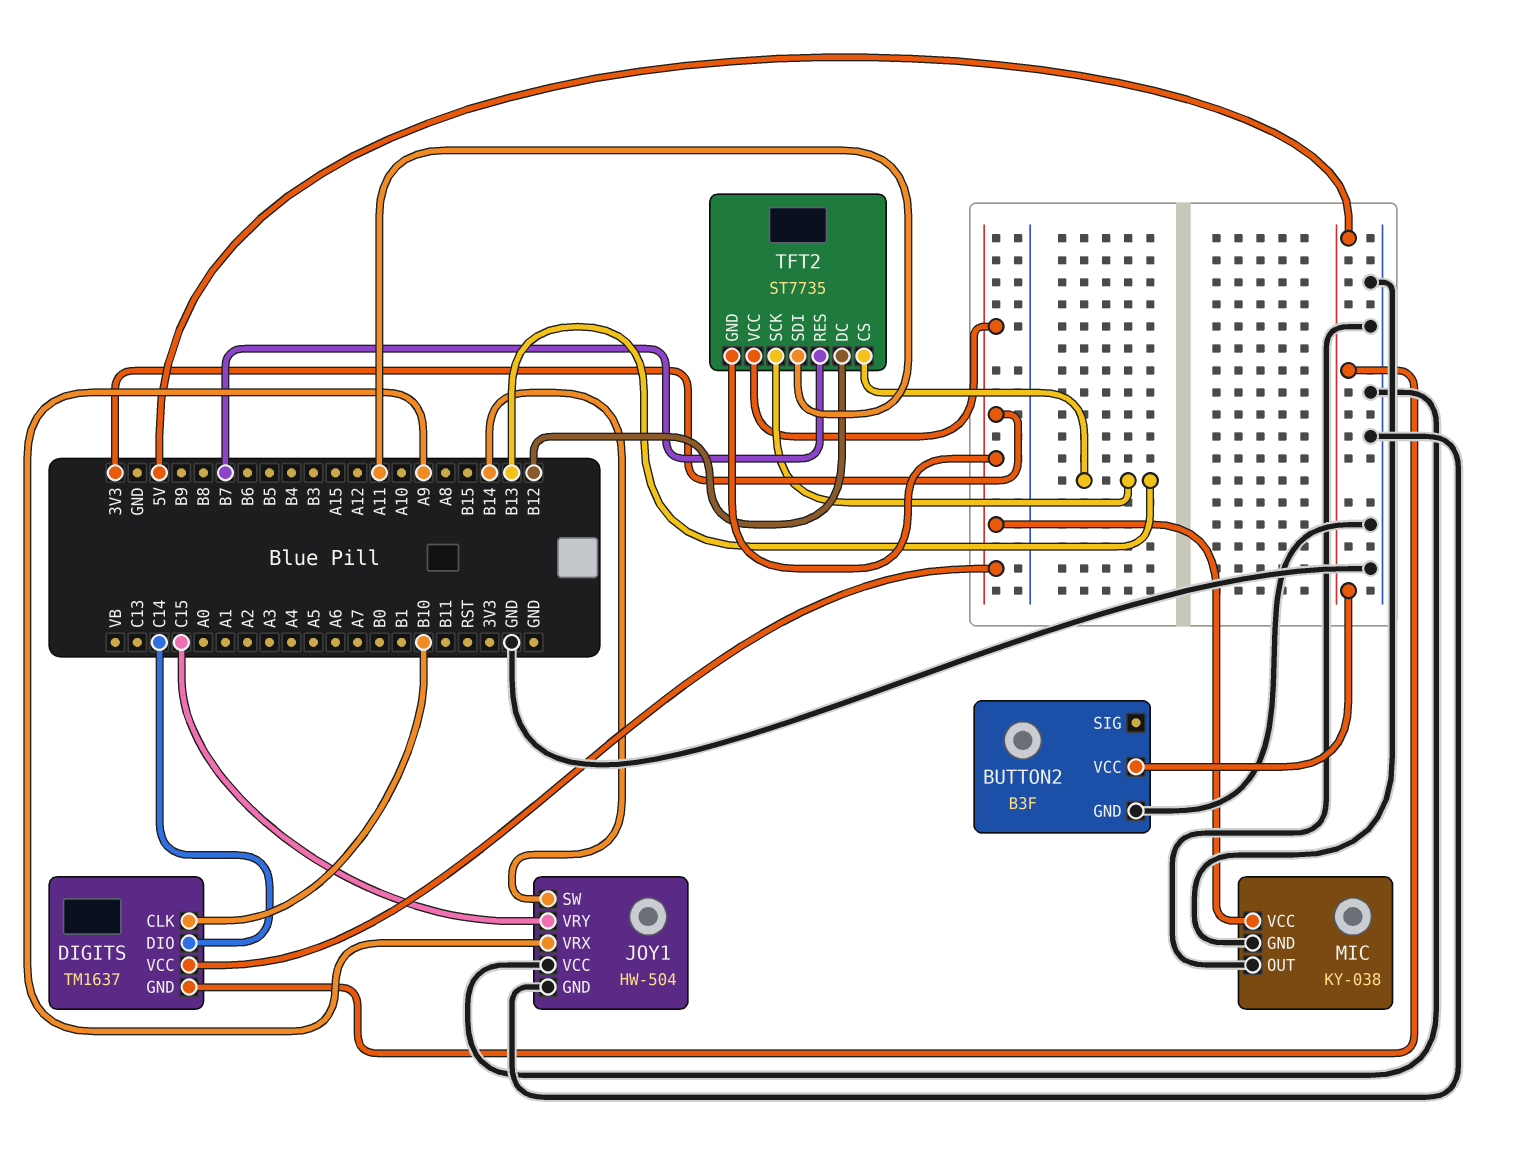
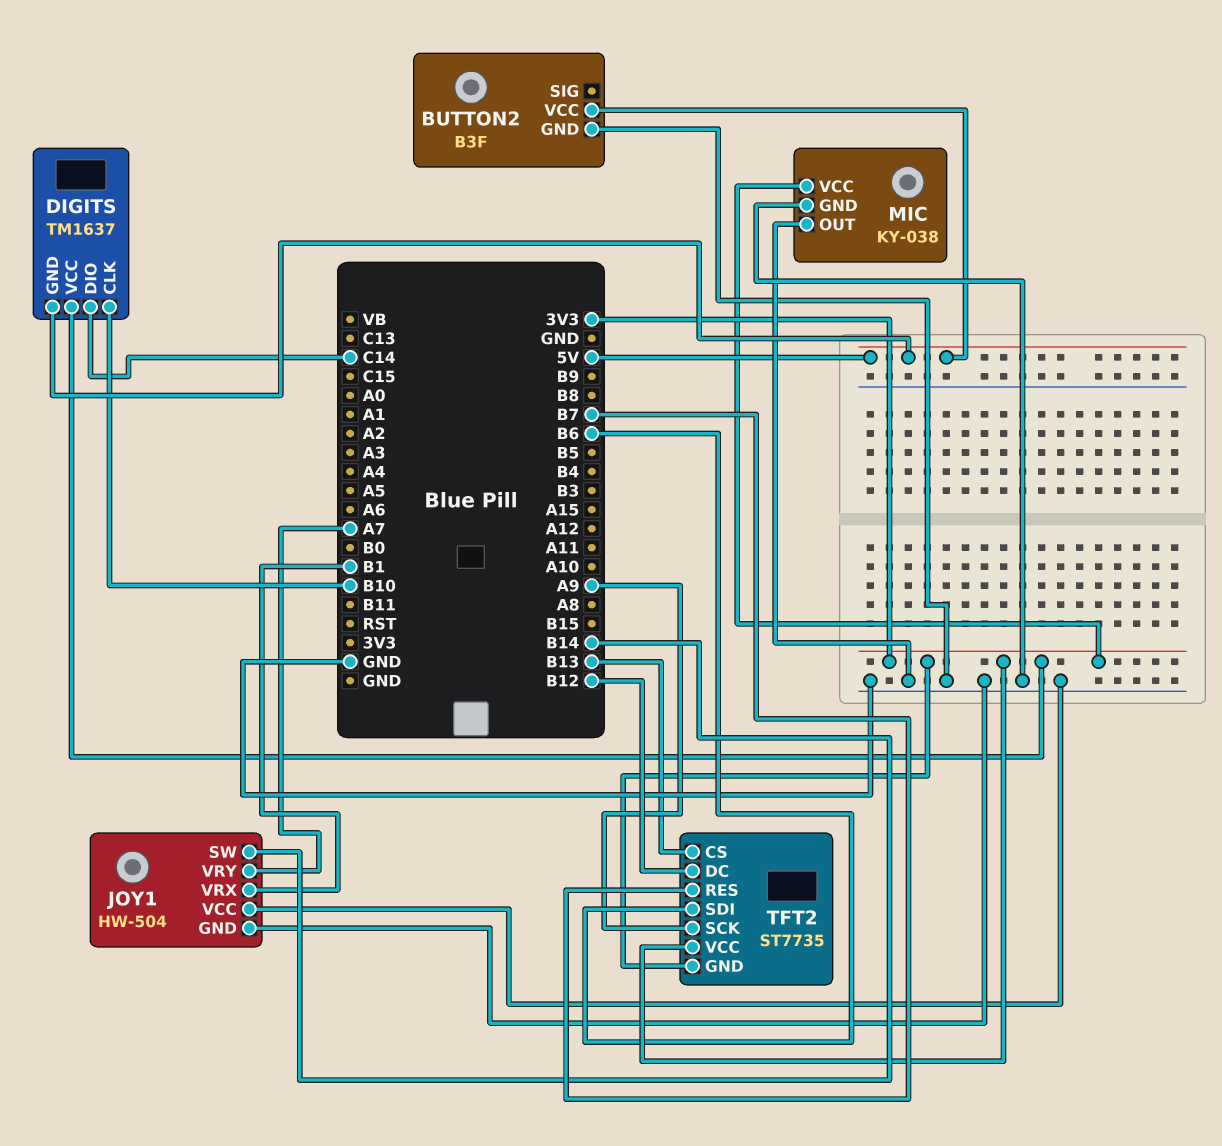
JOY1 pin VRX: A9 -> B1
JOY1 pin VRY: C15 -> A7
TFT2 pin SCK: B13 -> A9
TFT2 pin SDI: A11 -> B6

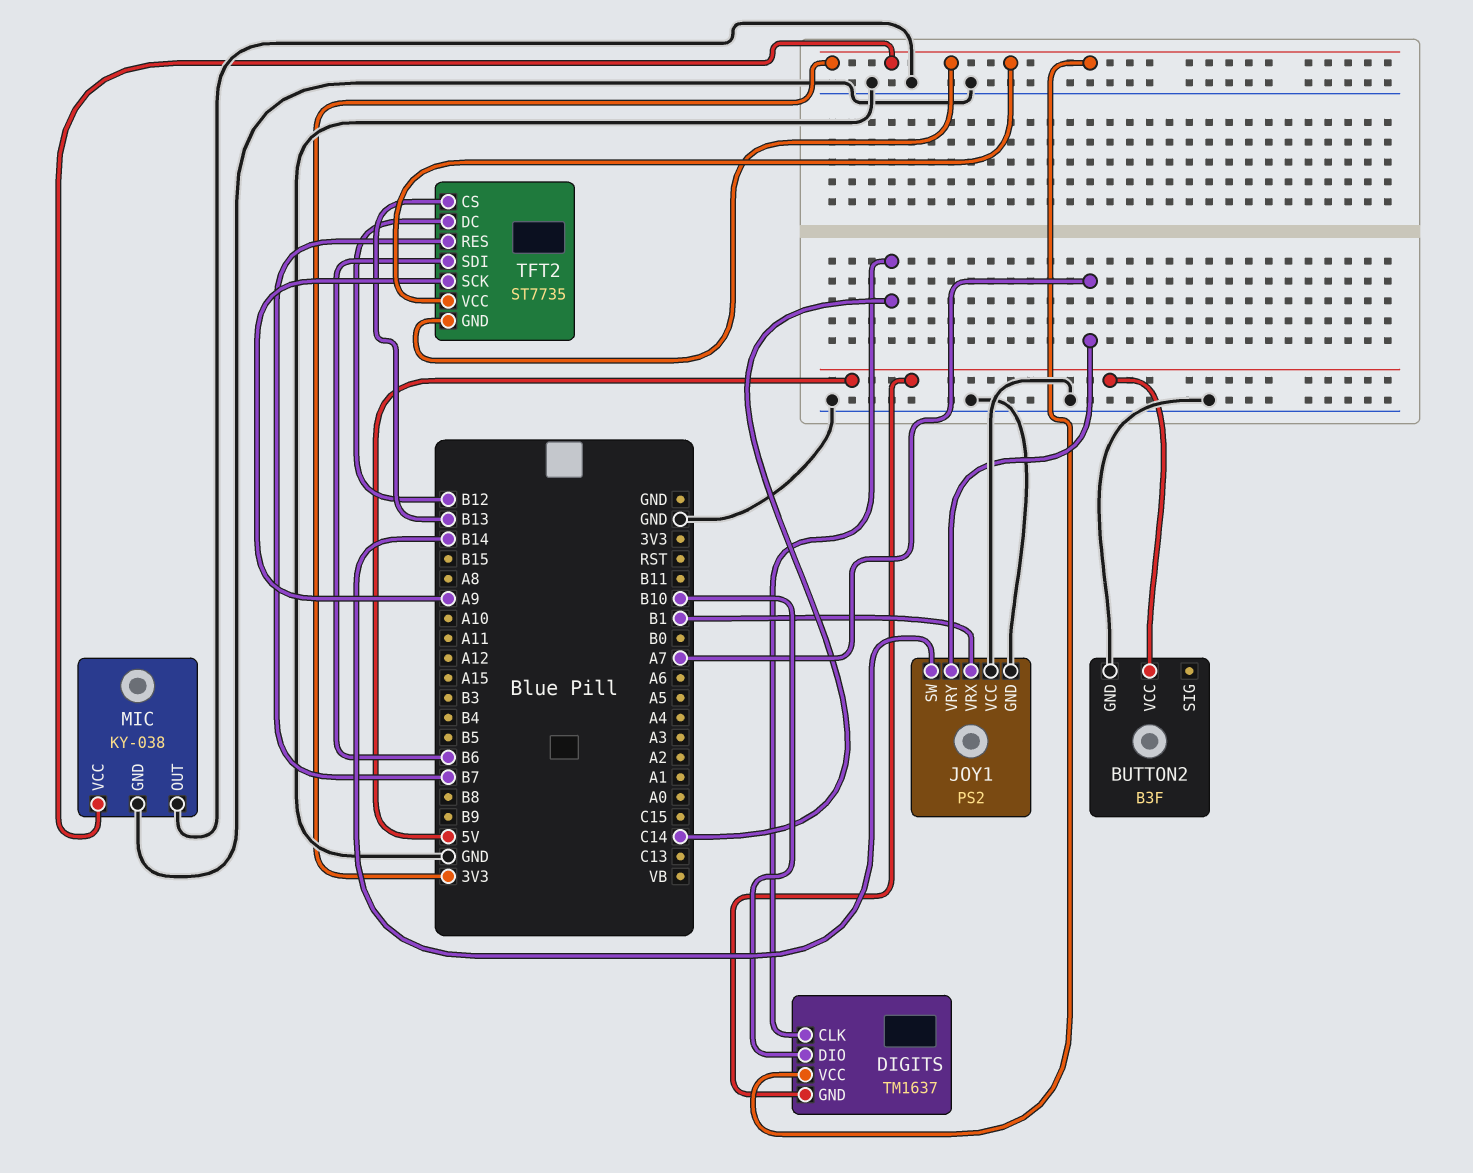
DIGITS pin CLK: B10 -> C14
DIGITS pin DIO: C14 -> B10
JOY1: HW-504 -> PS2

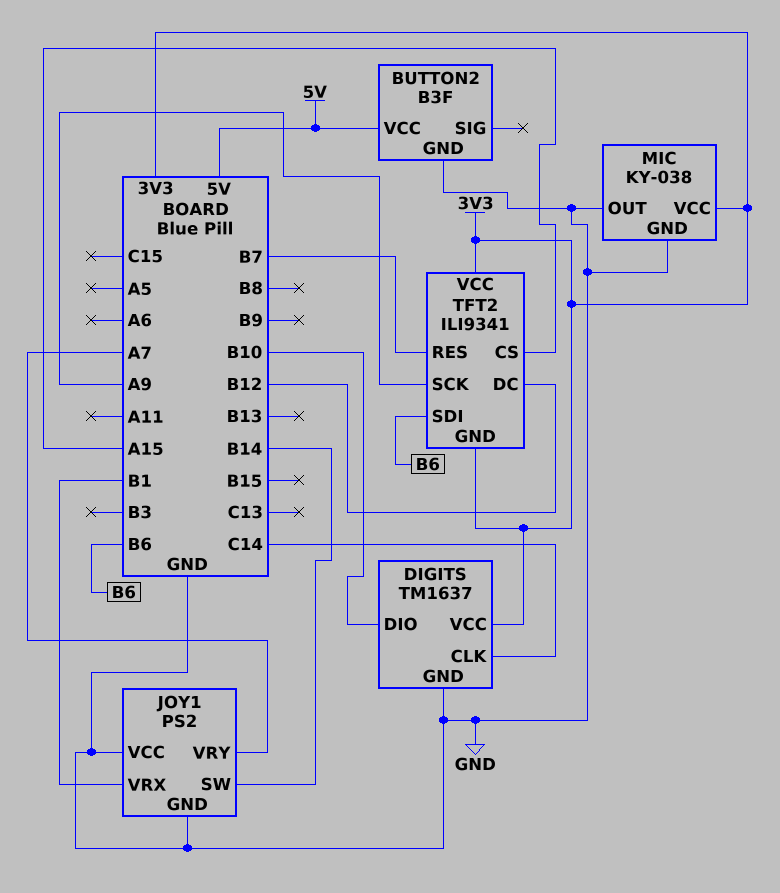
DIGITS pin GND: 5V -> GND
TFT2: ST7735 -> ILI9341
TFT2 pin CS: B13 -> A15

